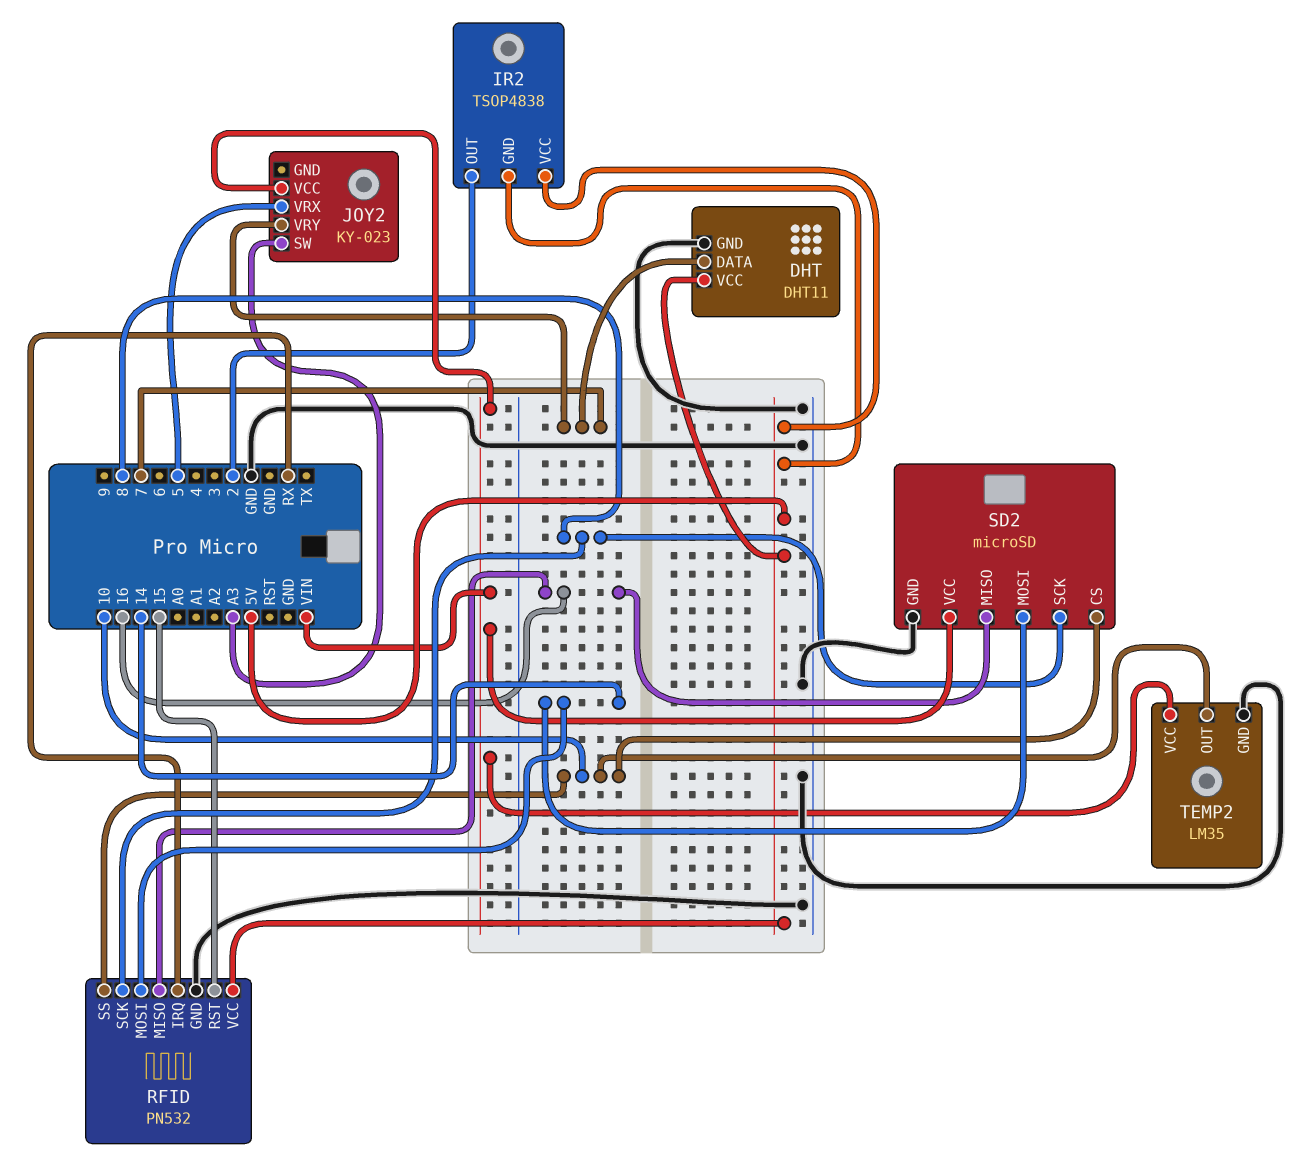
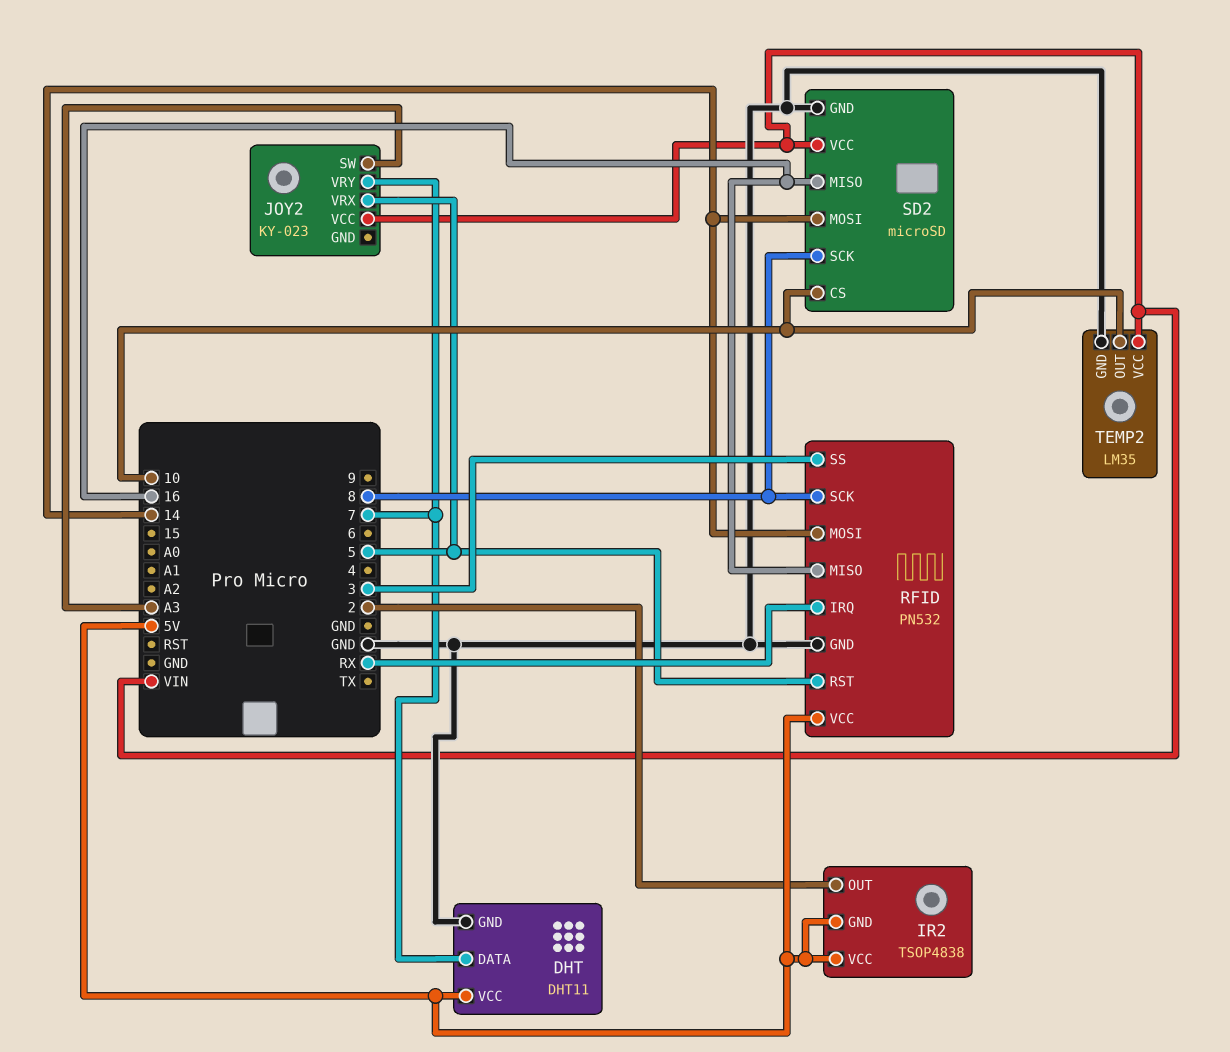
RFID pin RST: 15 -> 5
RFID pin SS: 10 -> 3

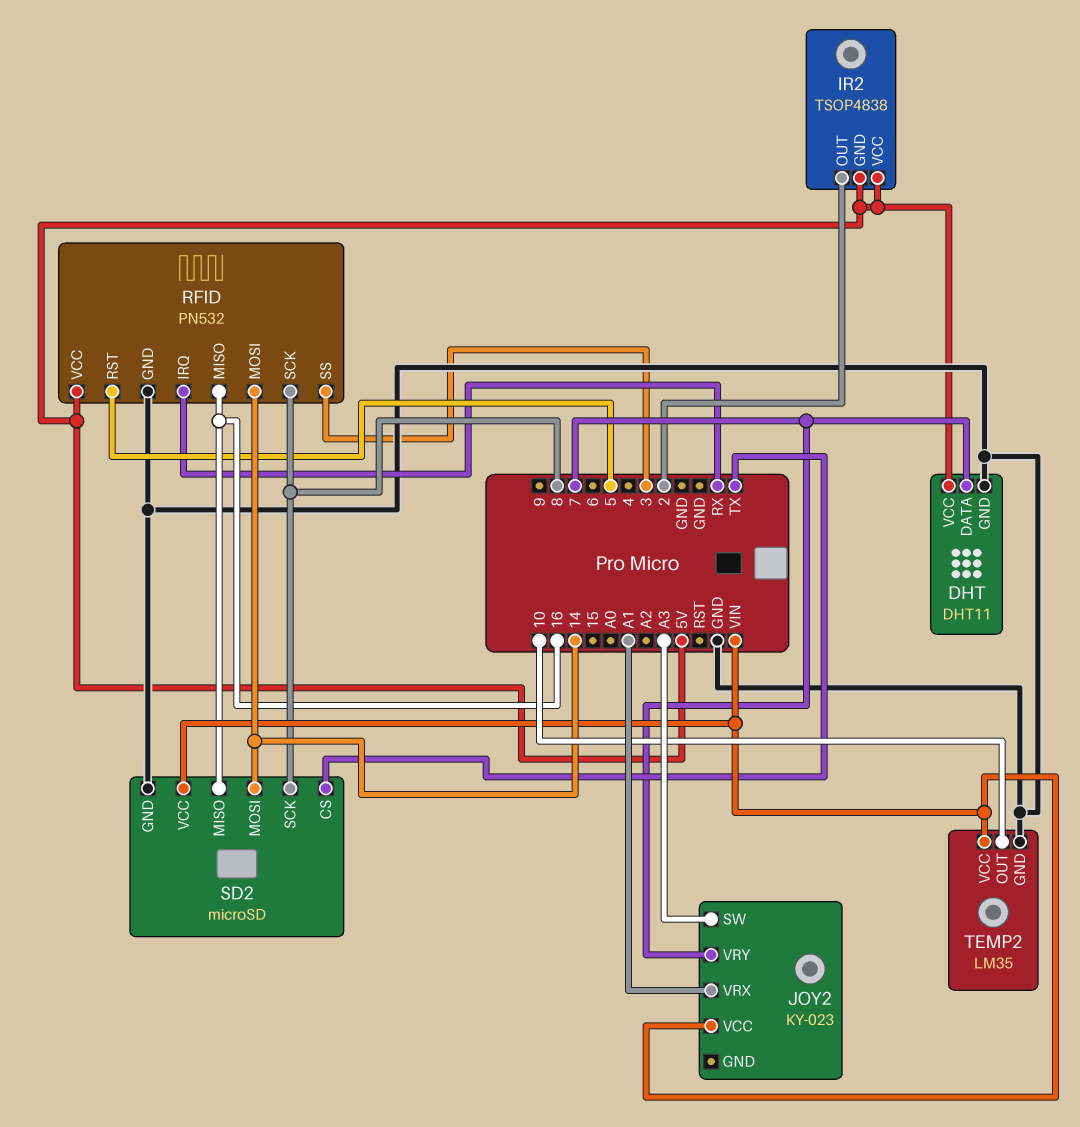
JOY2 pin VRX: 5 -> A1
SD2 pin CS: 10 -> TX

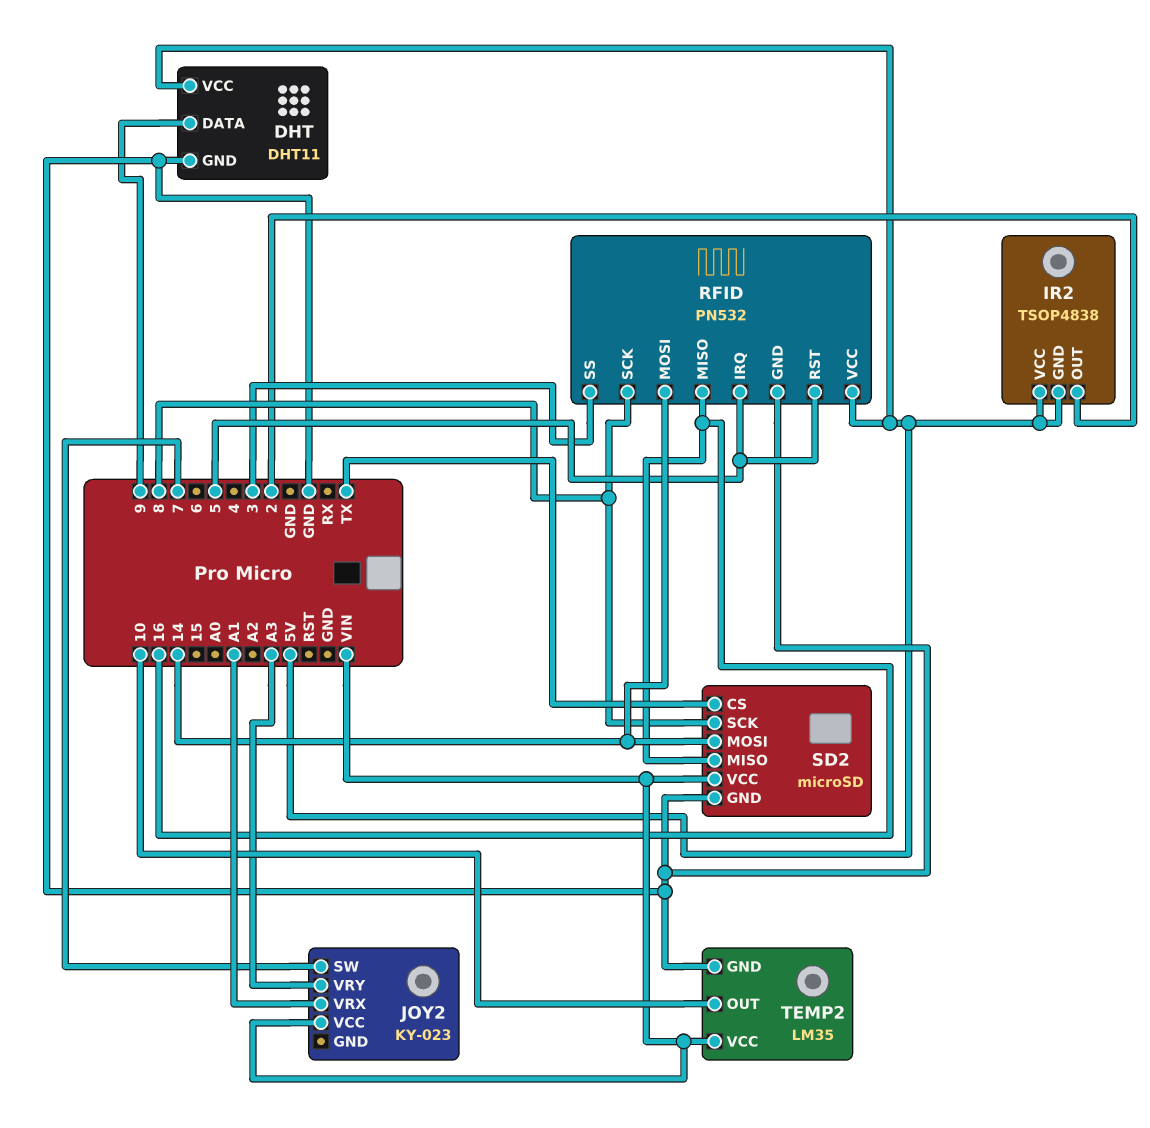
DHT pin DATA: 7 -> 9
JOY2 pin SW: A3 -> 7
JOY2 pin VRY: 7 -> A3
RFID pin IRQ: RX -> 5

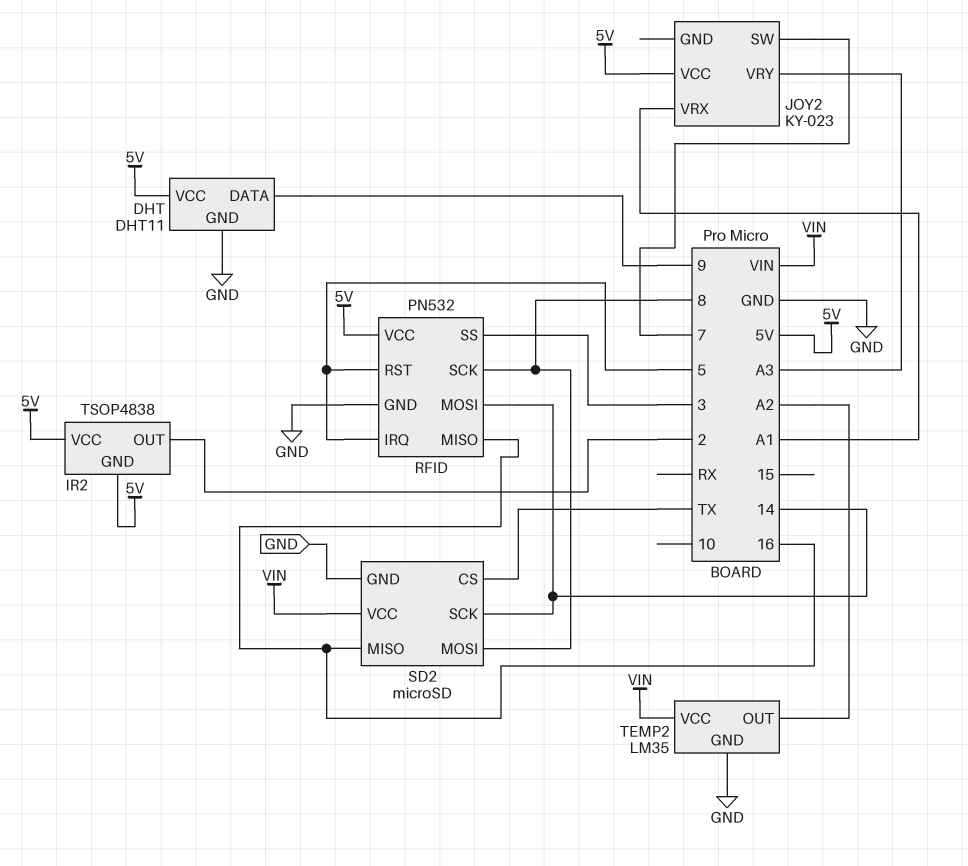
JOY2 pin VCC: VIN -> 5V
SD2 pin MOSI: 14 -> 8
SD2 pin SCK: 8 -> 14
TEMP2 pin OUT: 10 -> A2

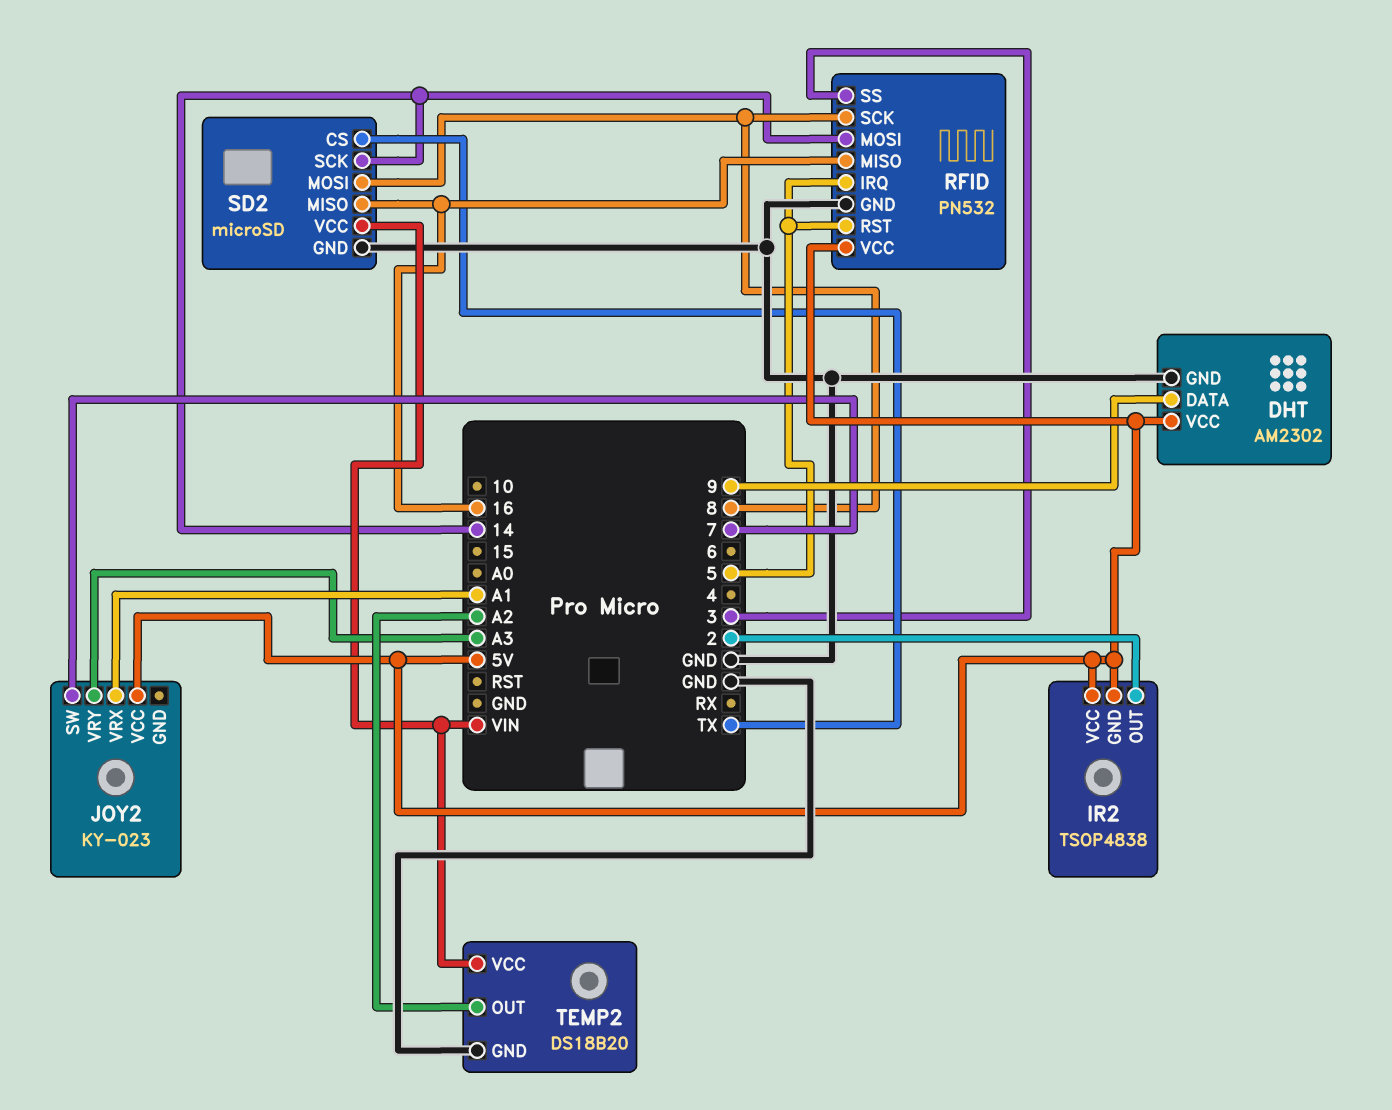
DHT: DHT11 -> AM2302
TEMP2: LM35 -> DS18B20

